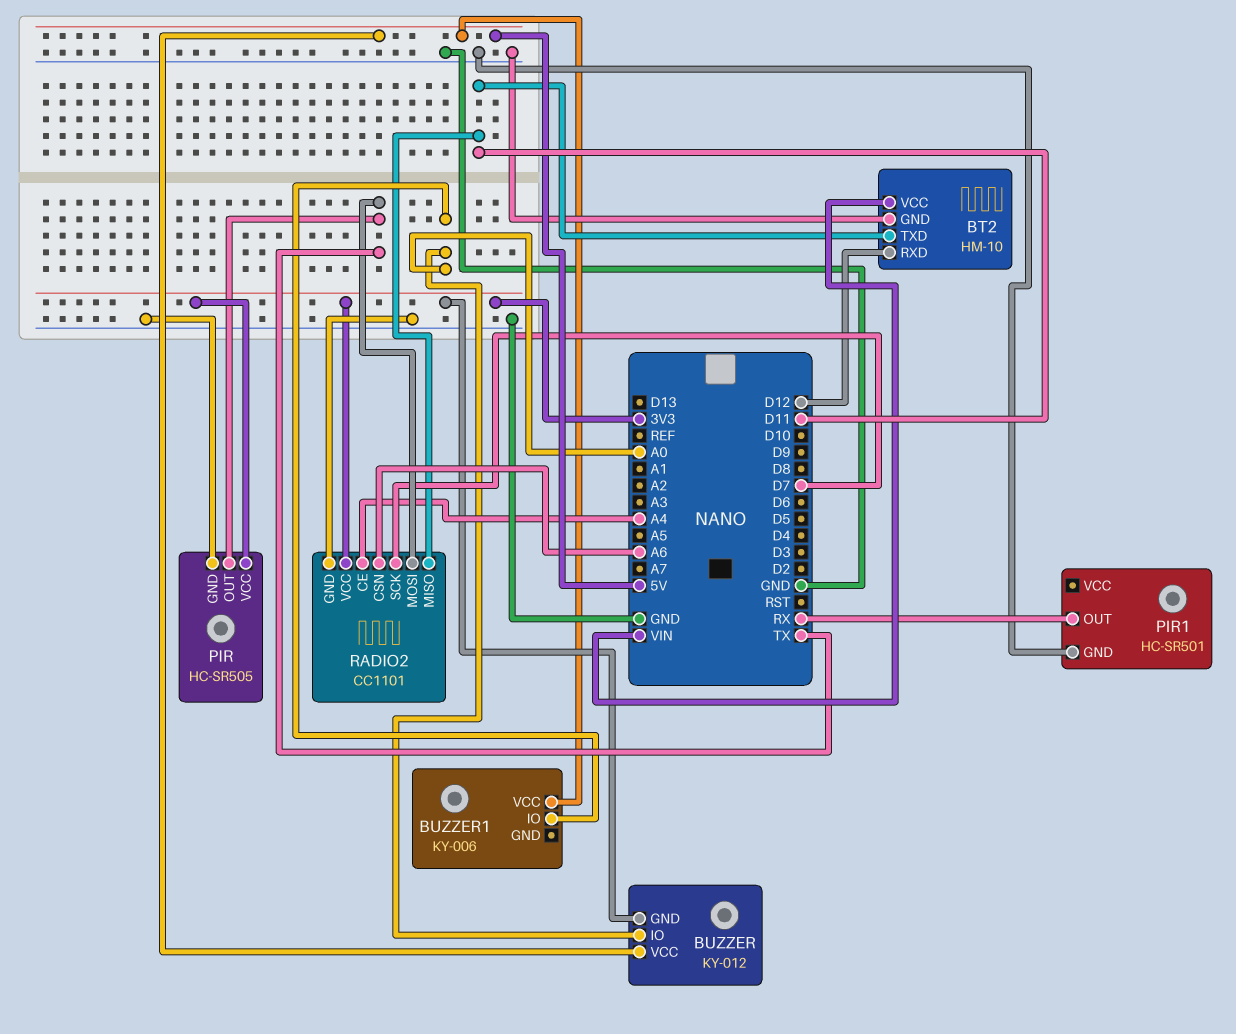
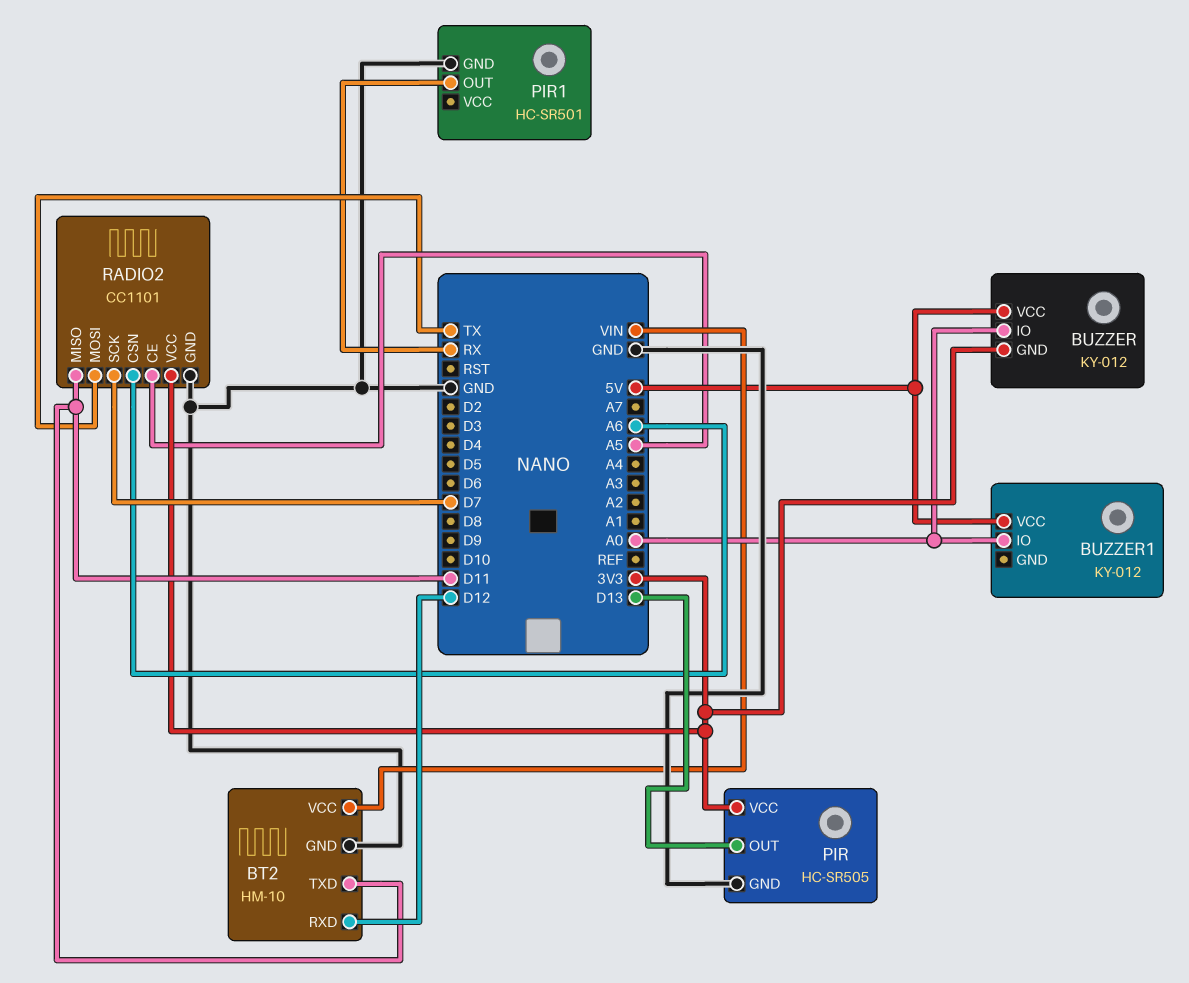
BUZZER1: KY-006 -> KY-012
PIR pin OUT: TX -> D13
RADIO2 pin CE: A4 -> A5

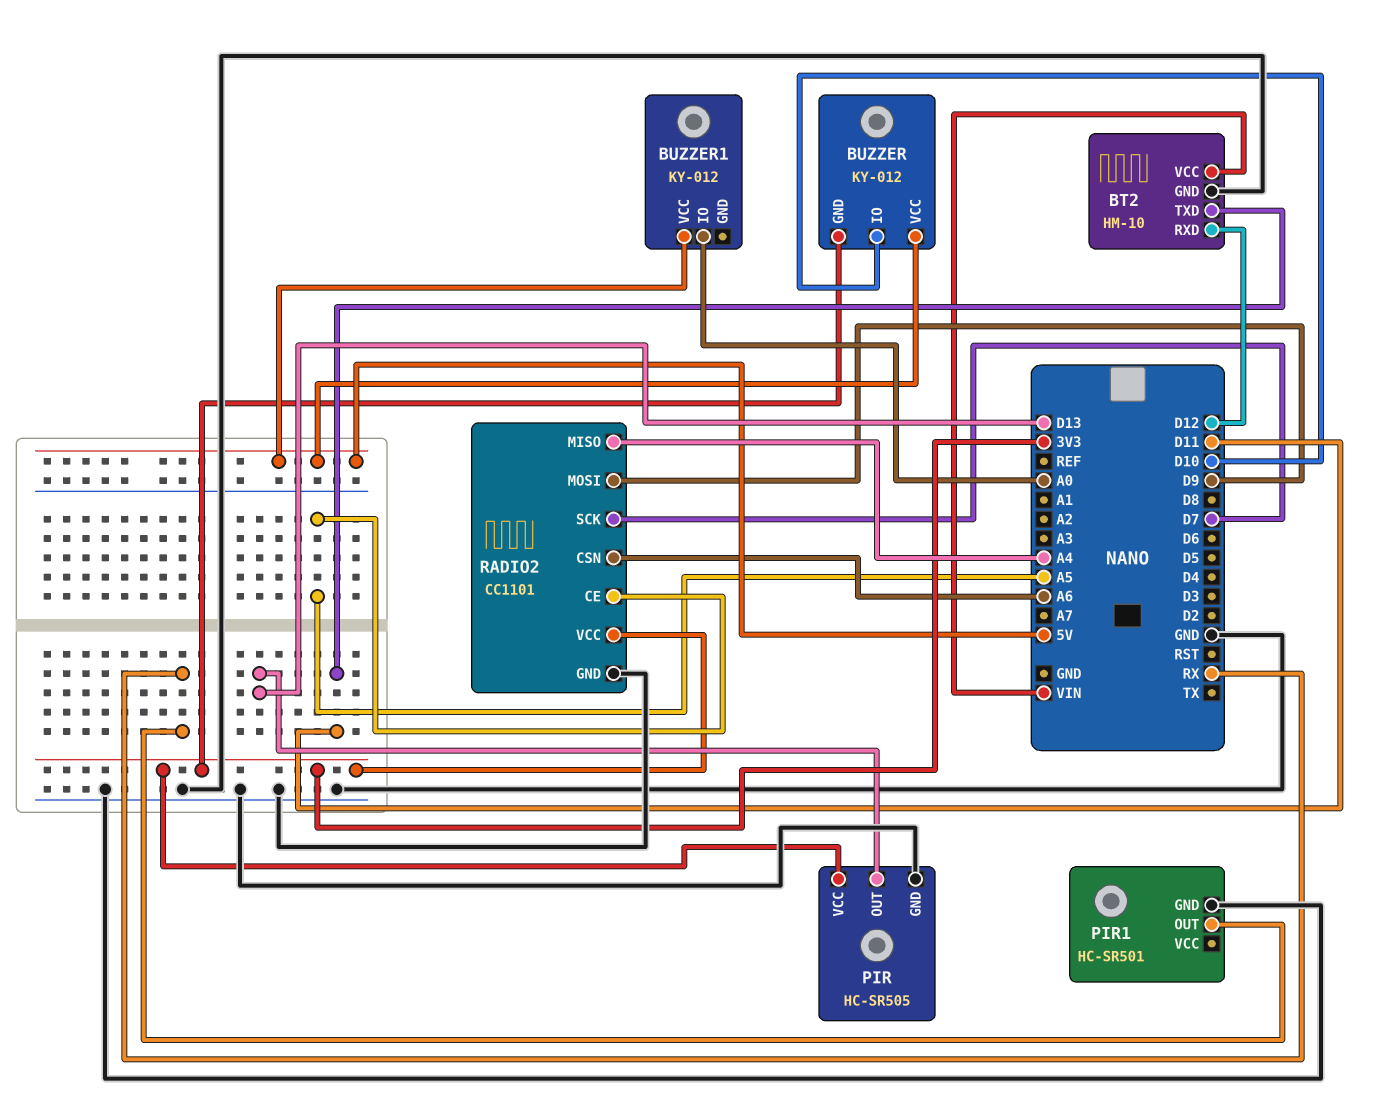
BUZZER pin IO: A0 -> D10
RADIO2 pin MISO: D11 -> A4
RADIO2 pin MOSI: TX -> D9

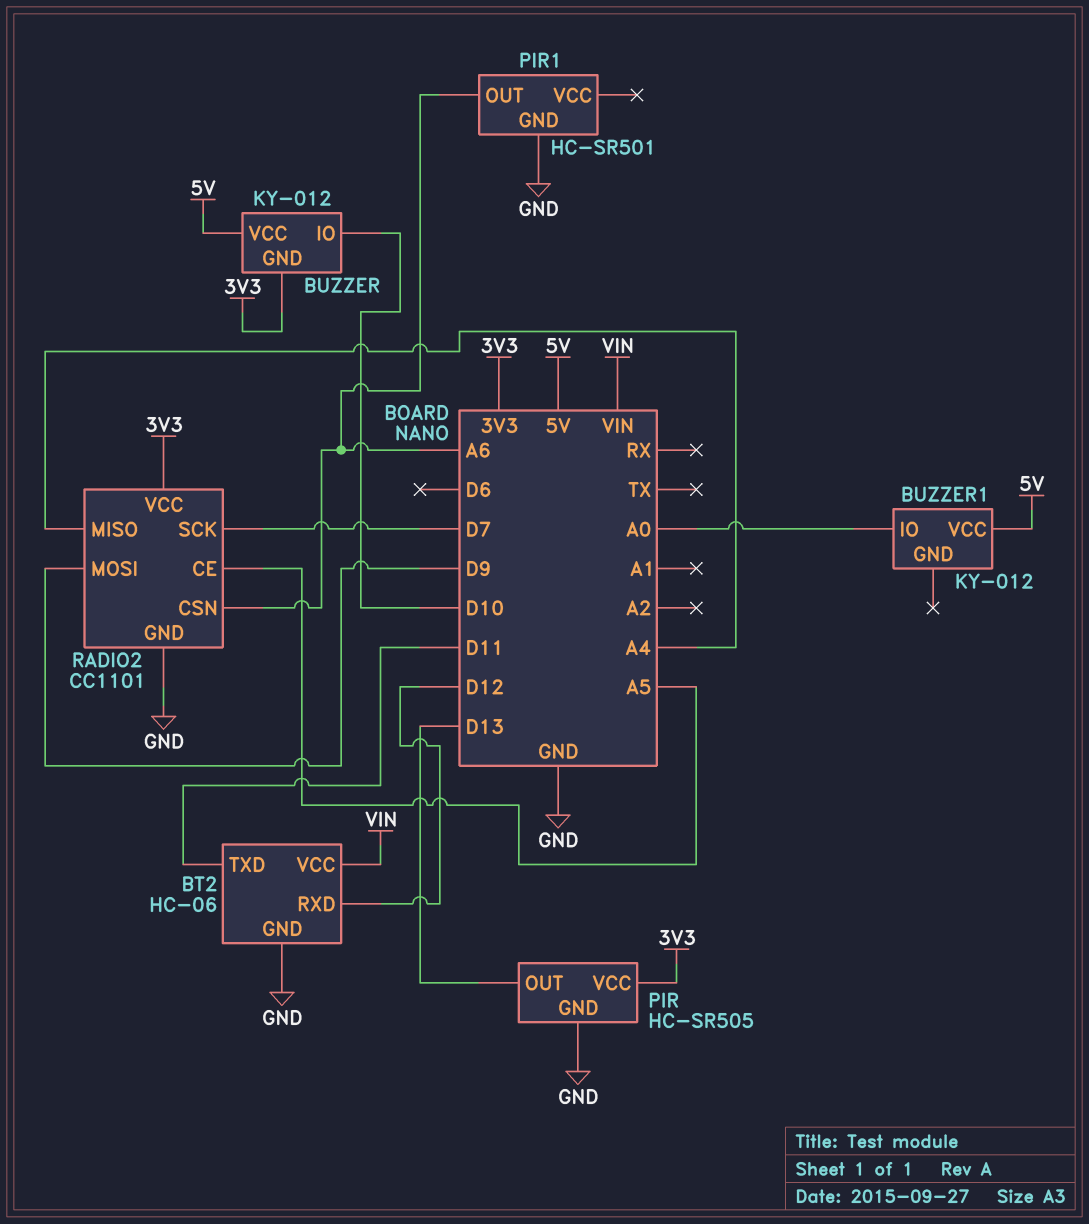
BT2: HM-10 -> HC-06
PIR1 pin OUT: RX -> A6

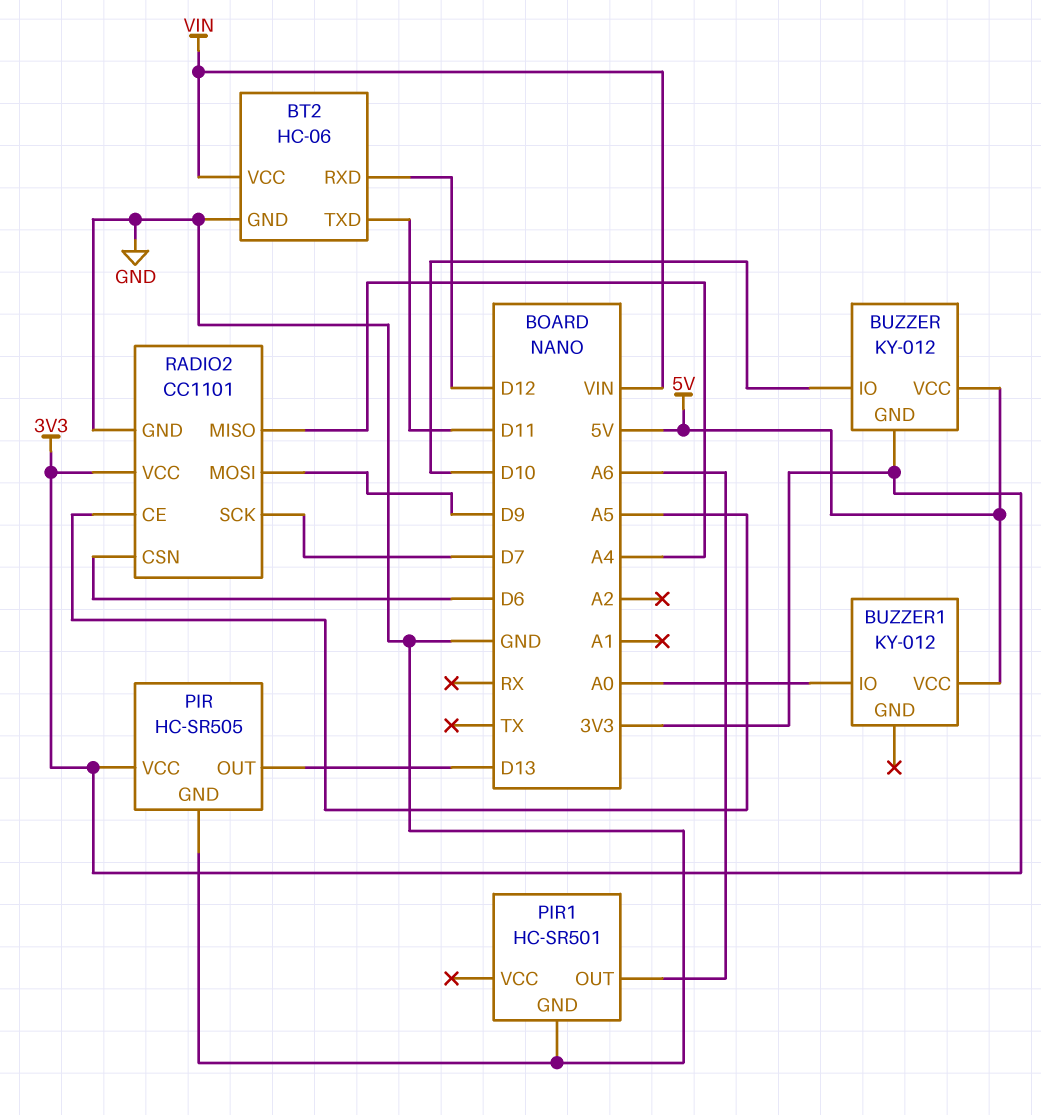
RADIO2 pin CSN: A6 -> D6

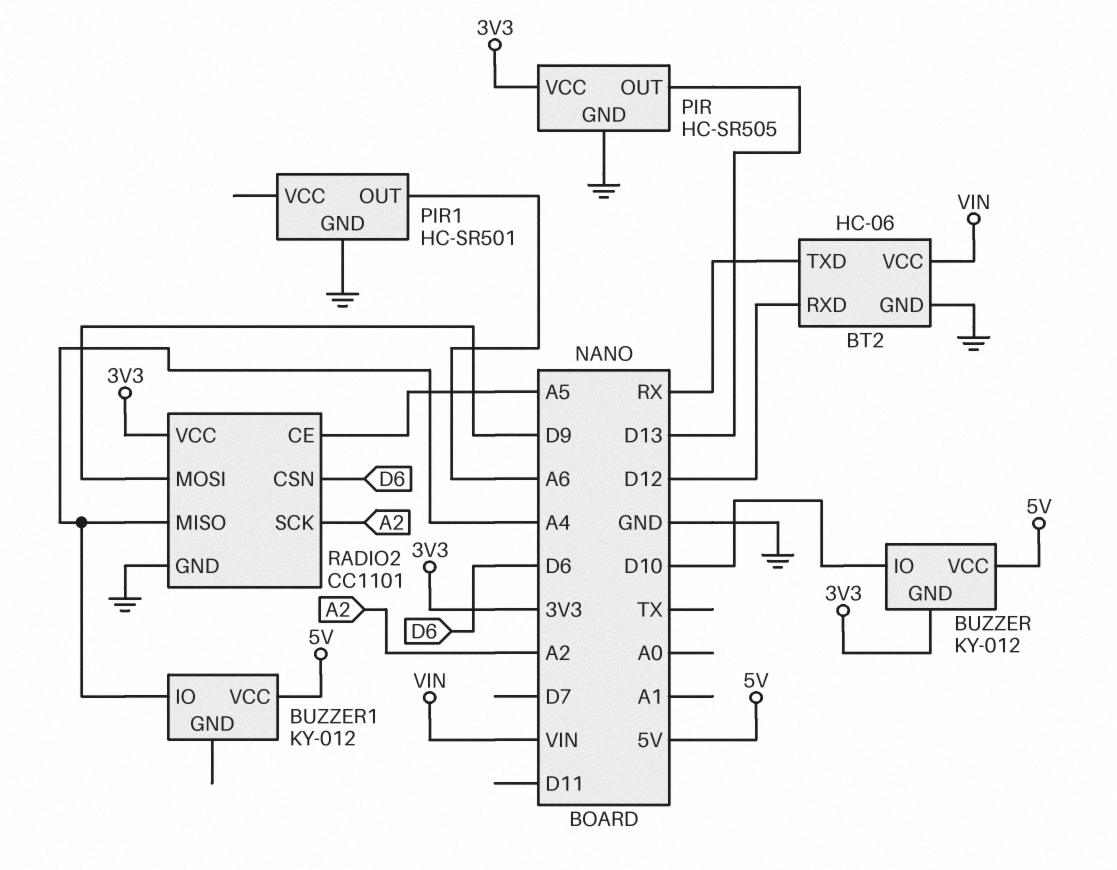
BT2 pin TXD: D11 -> RX
BUZZER1 pin IO: A0 -> A4
RADIO2 pin SCK: D7 -> A2

